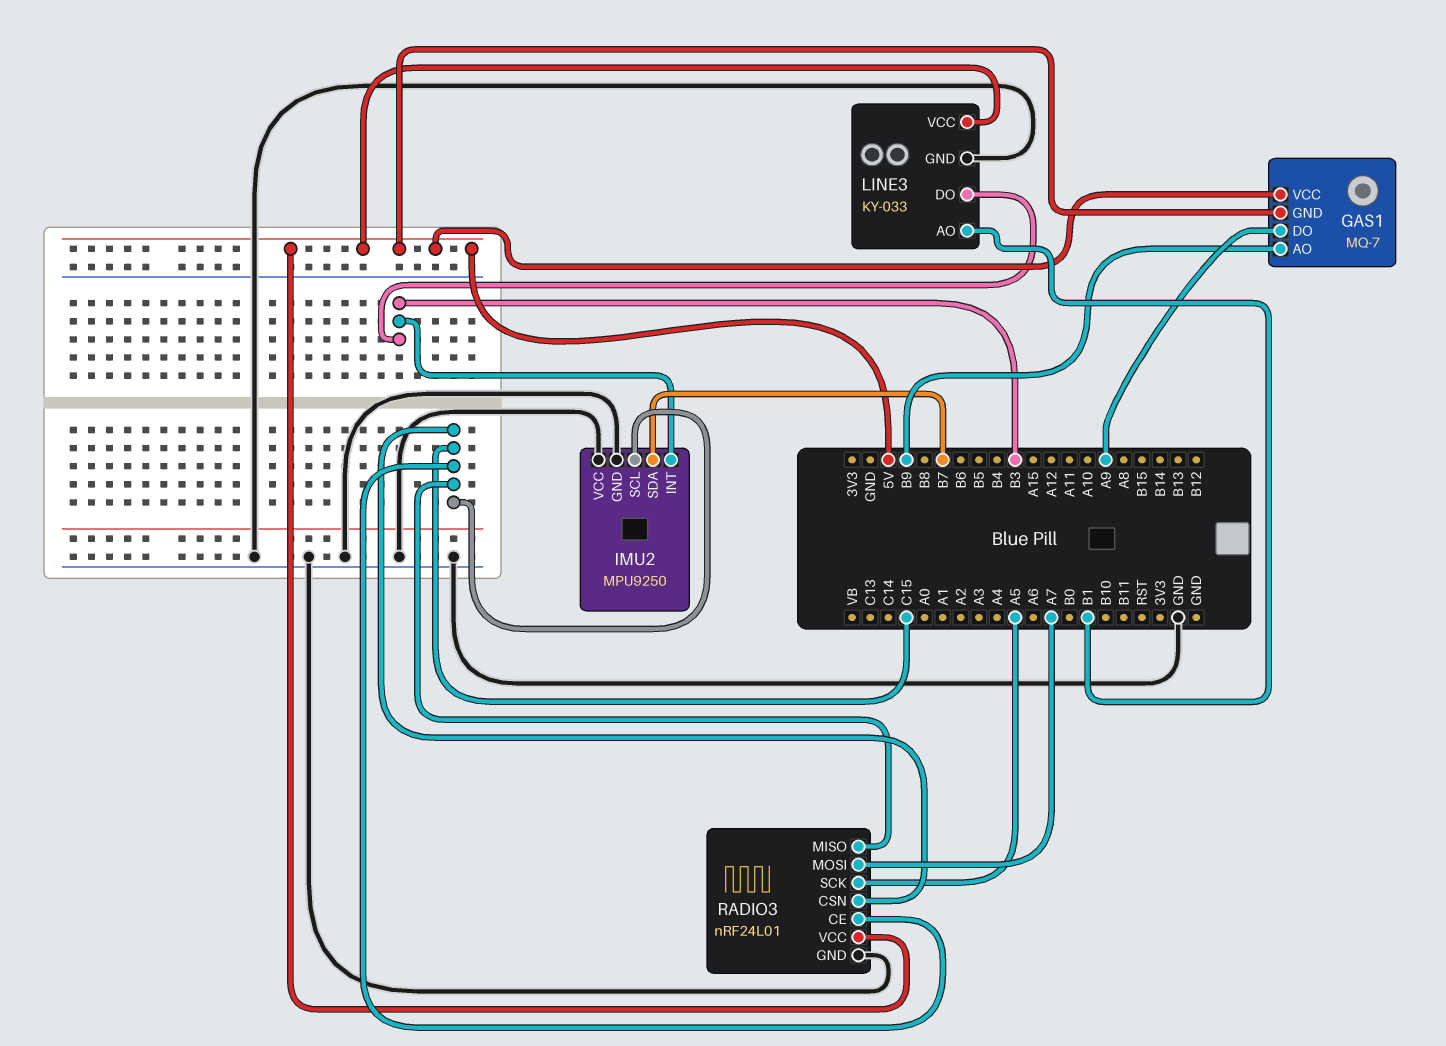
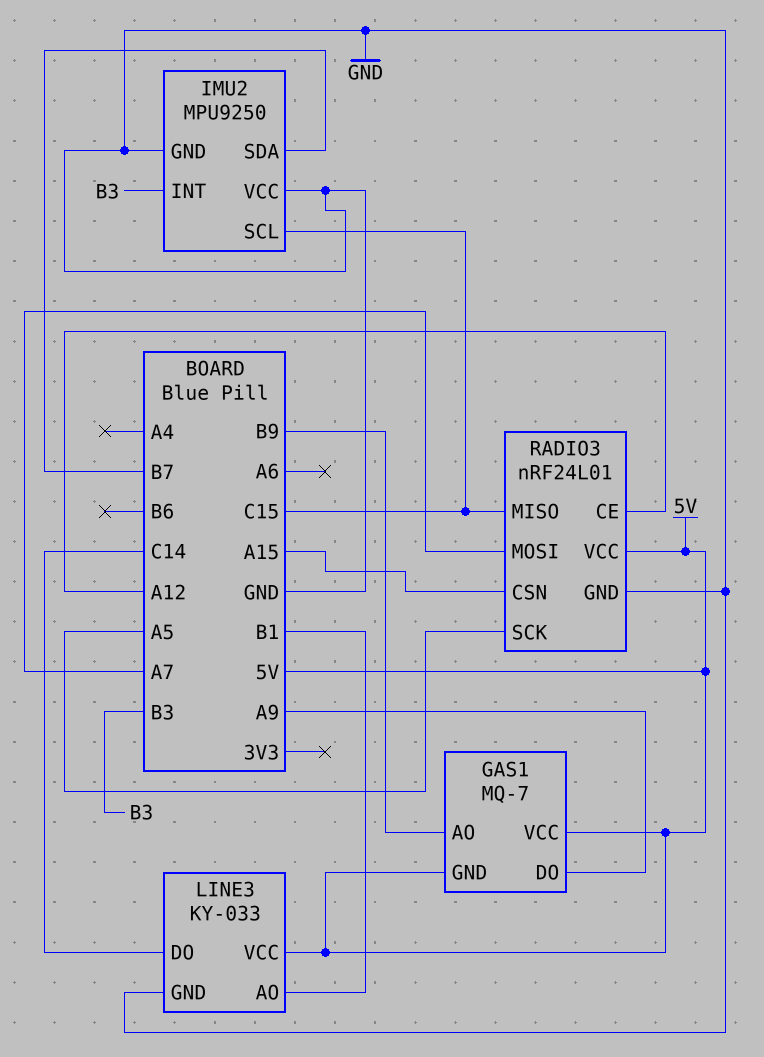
LINE3 pin DO: B3 -> C14
RADIO3 pin CE: C15 -> A12
RADIO3 pin CSN: C15 -> A15

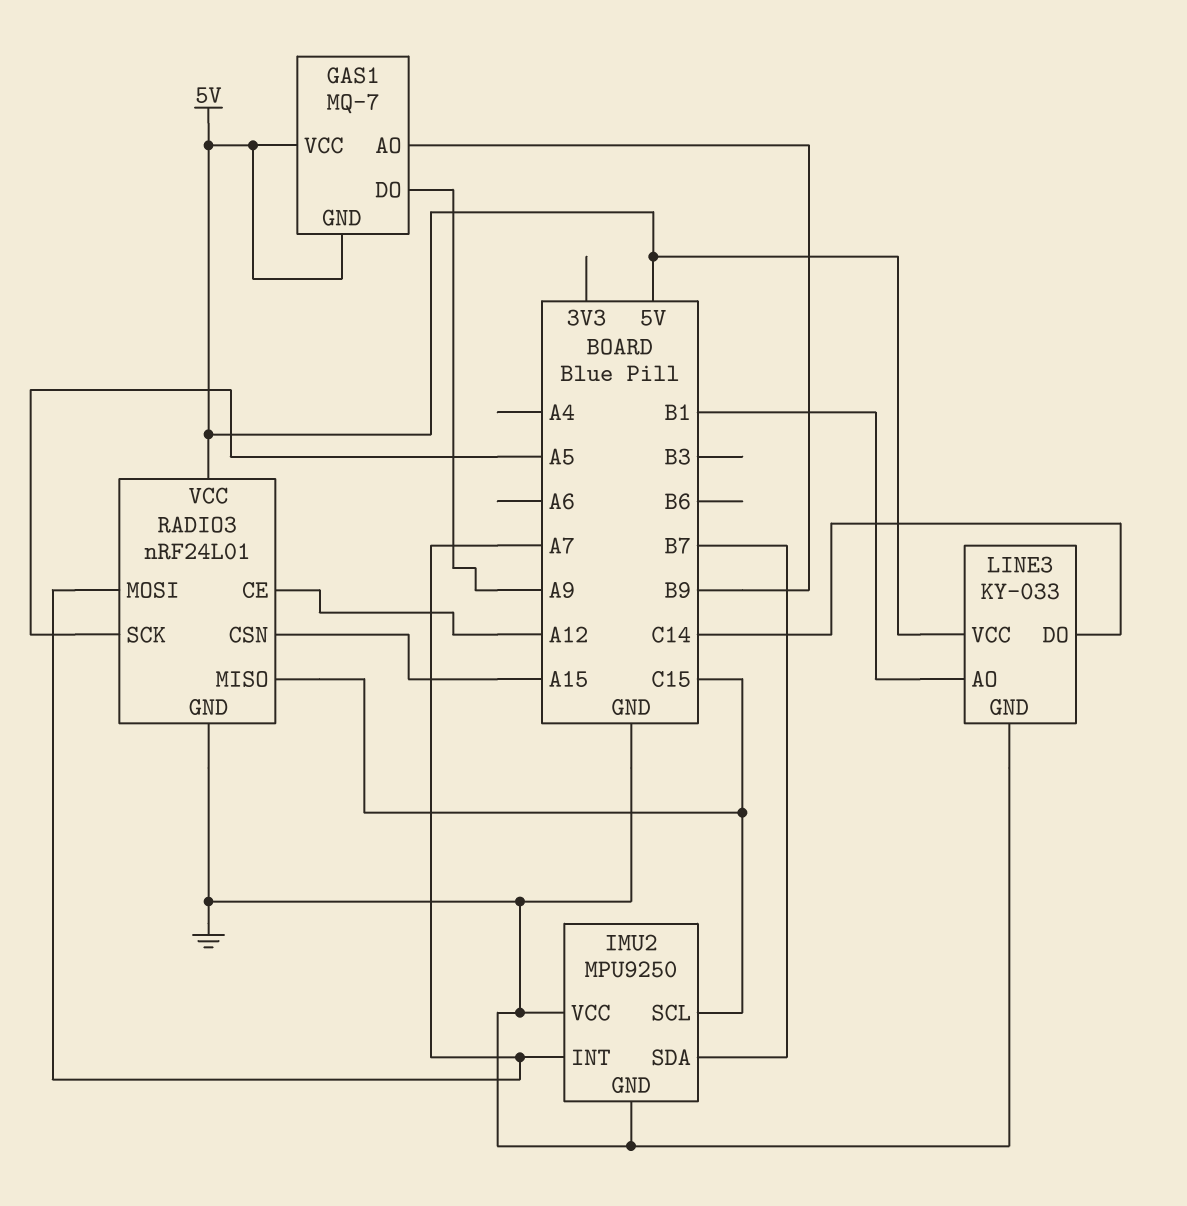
IMU2 pin INT: B3 -> A7

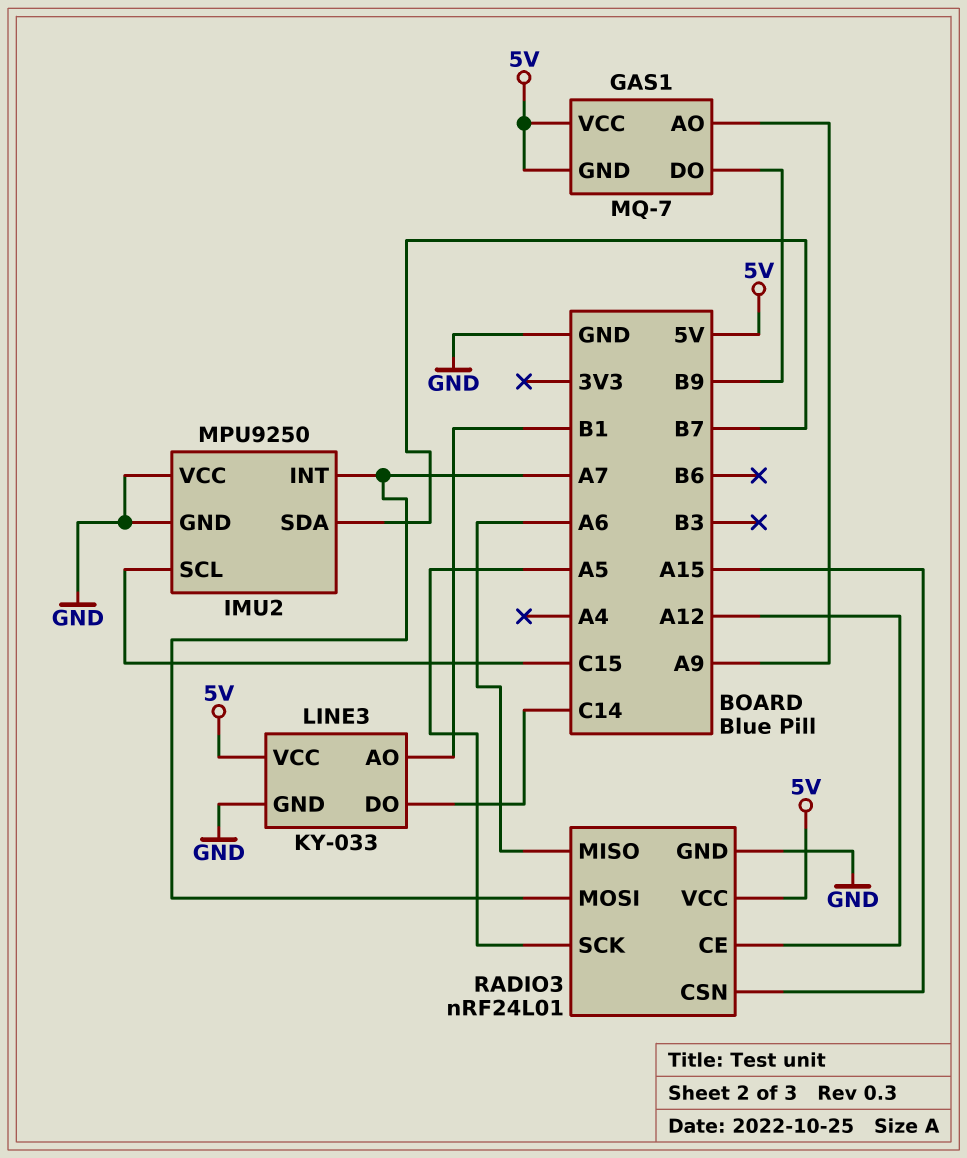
GAS1 pin AO: B9 -> A9
GAS1 pin DO: A9 -> B9
RADIO3 pin MISO: C15 -> A6

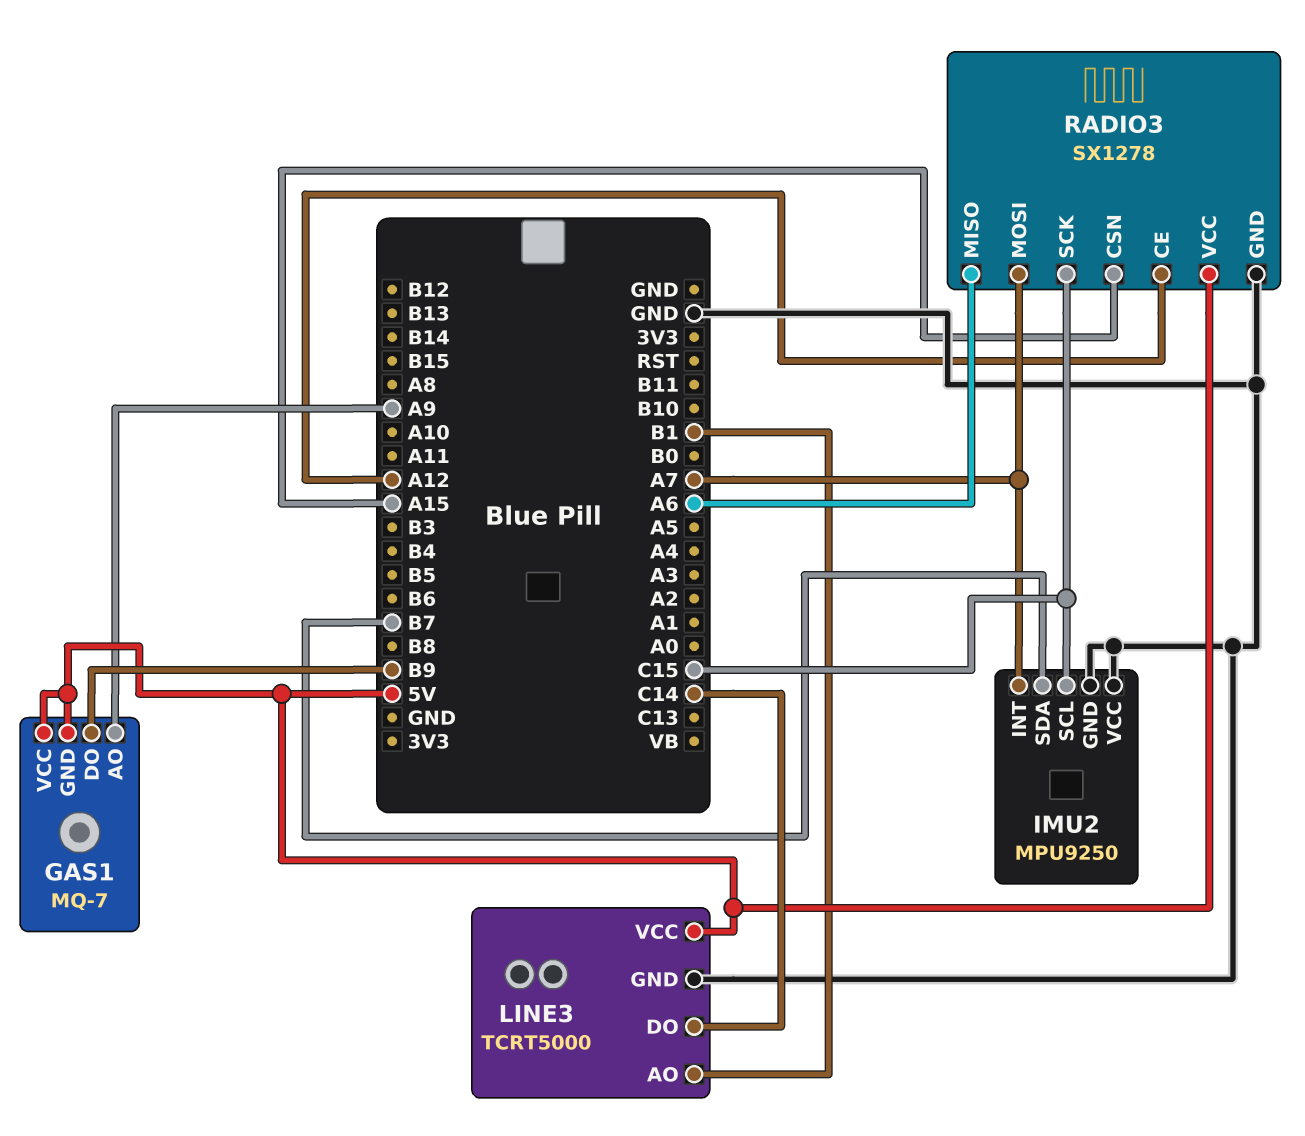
LINE3: KY-033 -> TCRT5000
RADIO3: nRF24L01 -> SX1278
RADIO3 pin SCK: A5 -> C15

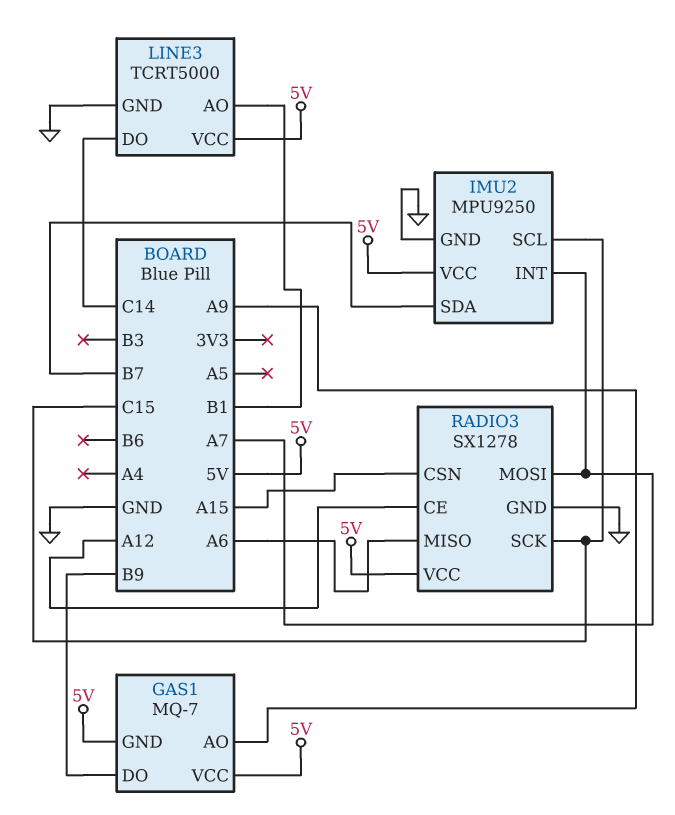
IMU2 pin VCC: GND -> 5V

